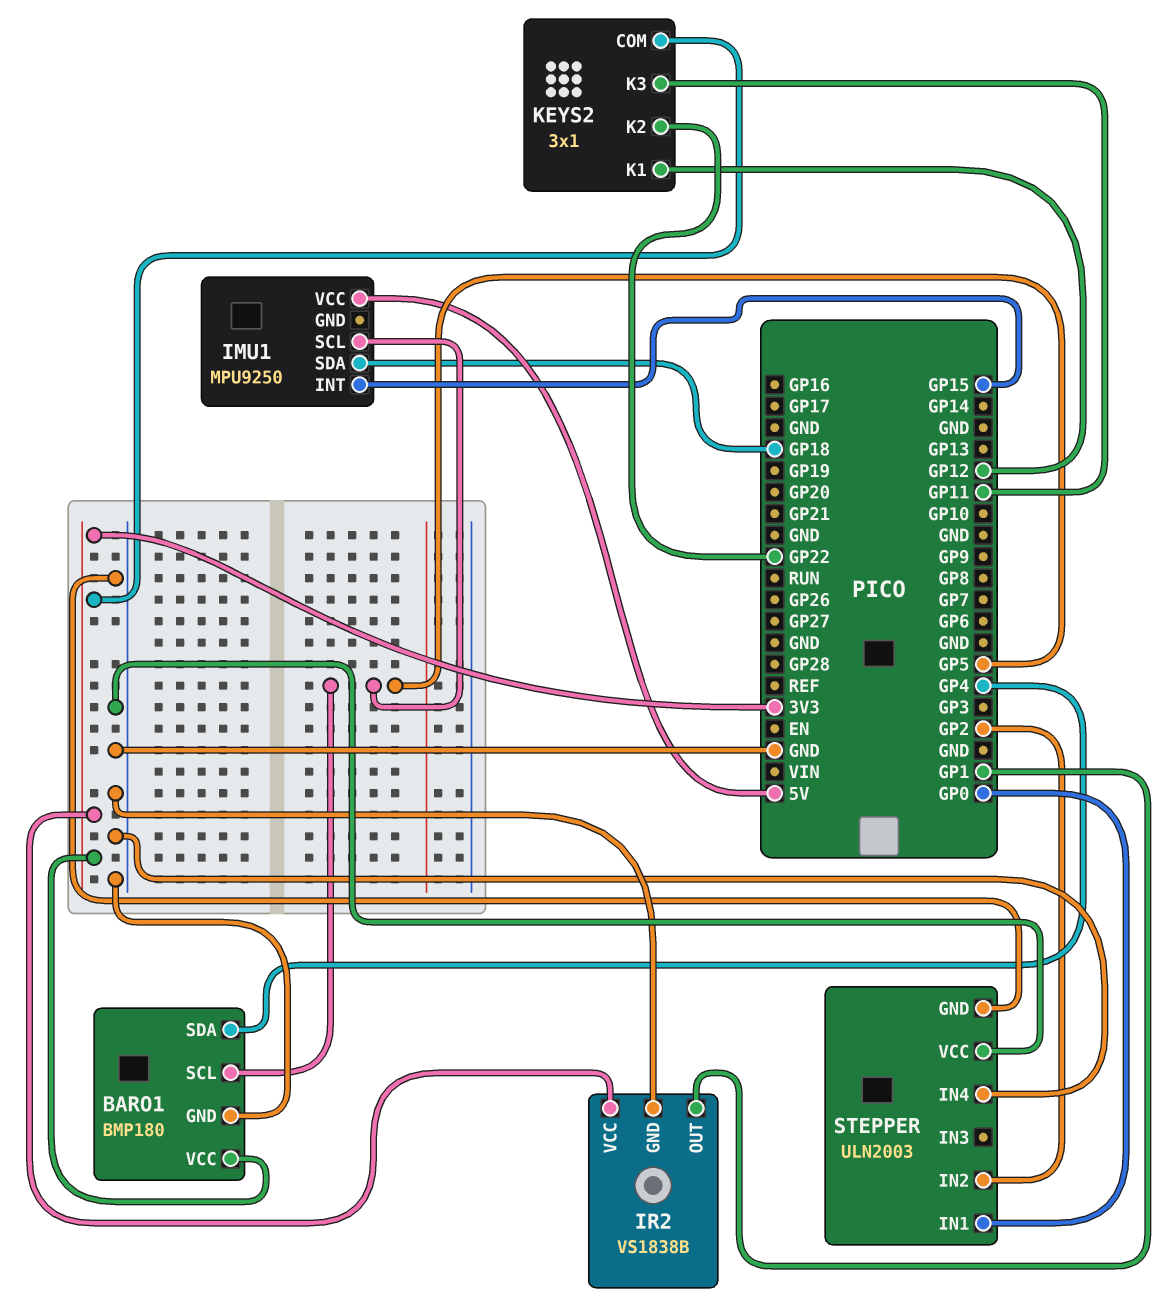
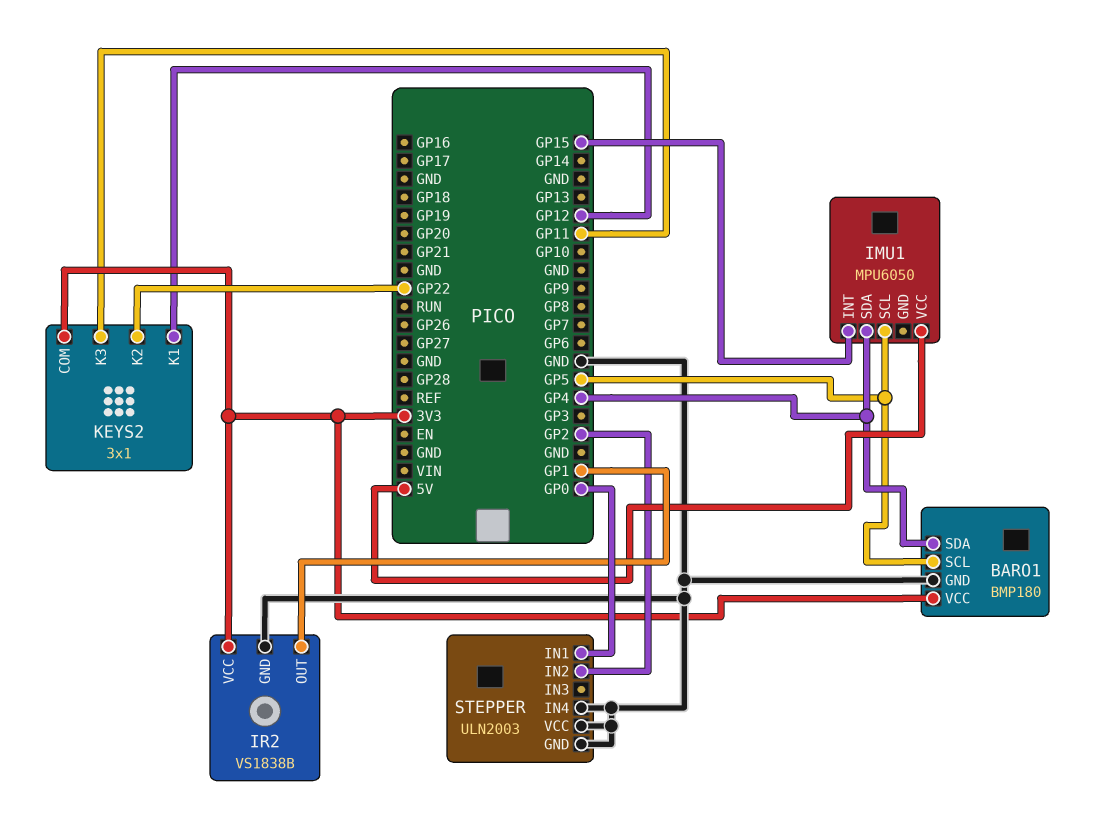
IMU1: MPU9250 -> MPU6050
IMU1 pin SDA: GP18 -> GP4

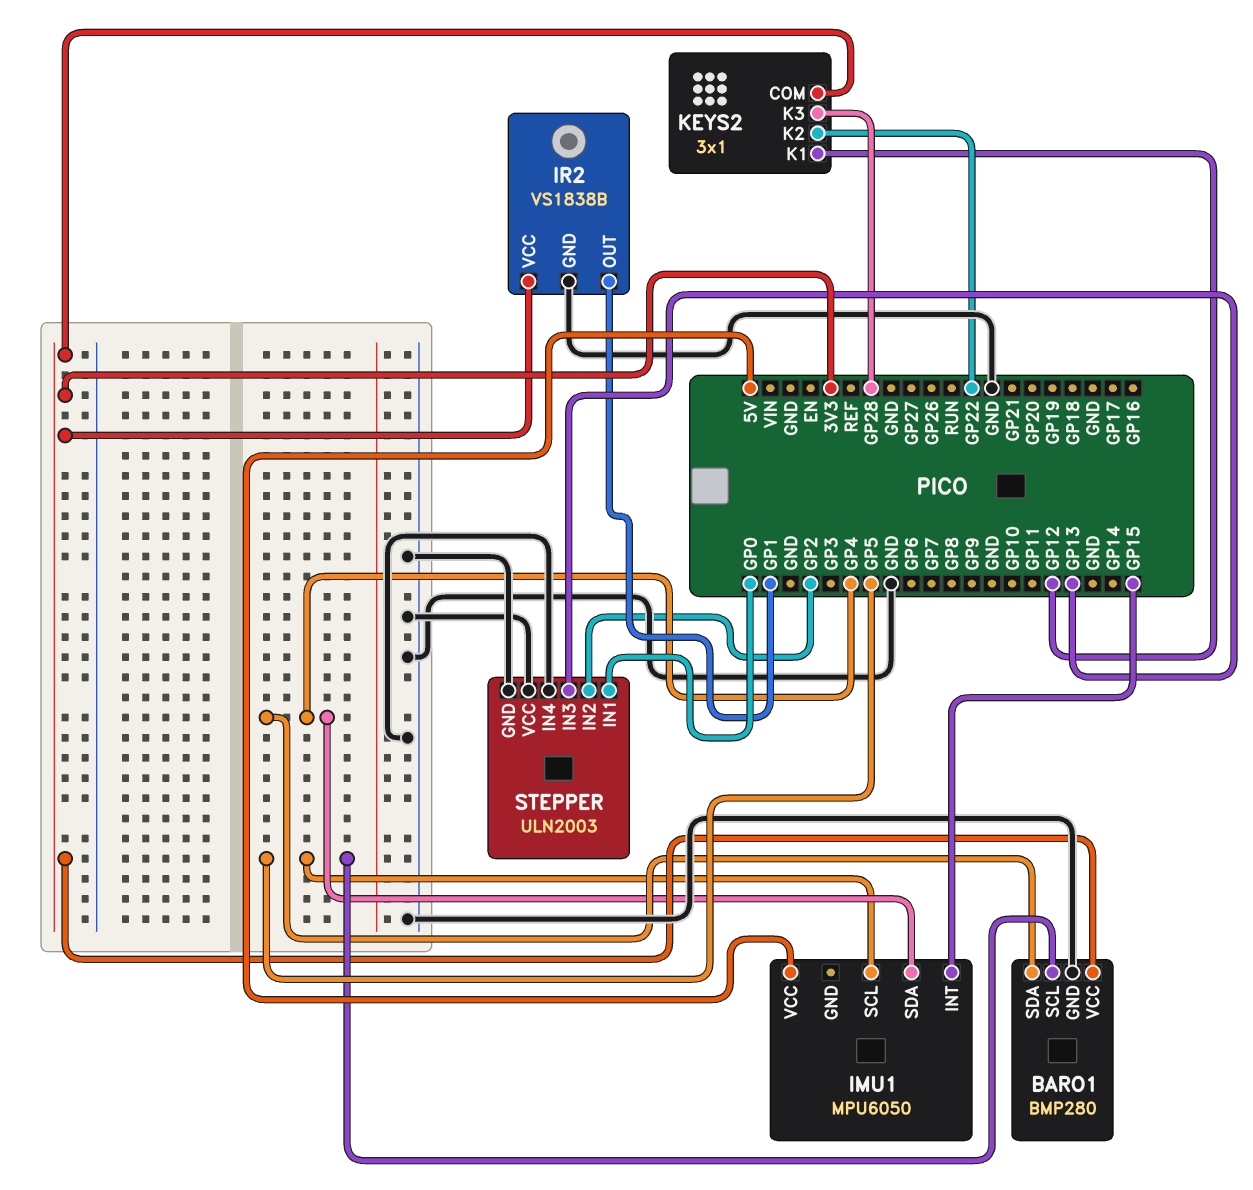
BARO1: BMP180 -> BMP280
KEYS2 pin K3: GP11 -> GP28
STEPPER pin IN3: none -> GP13

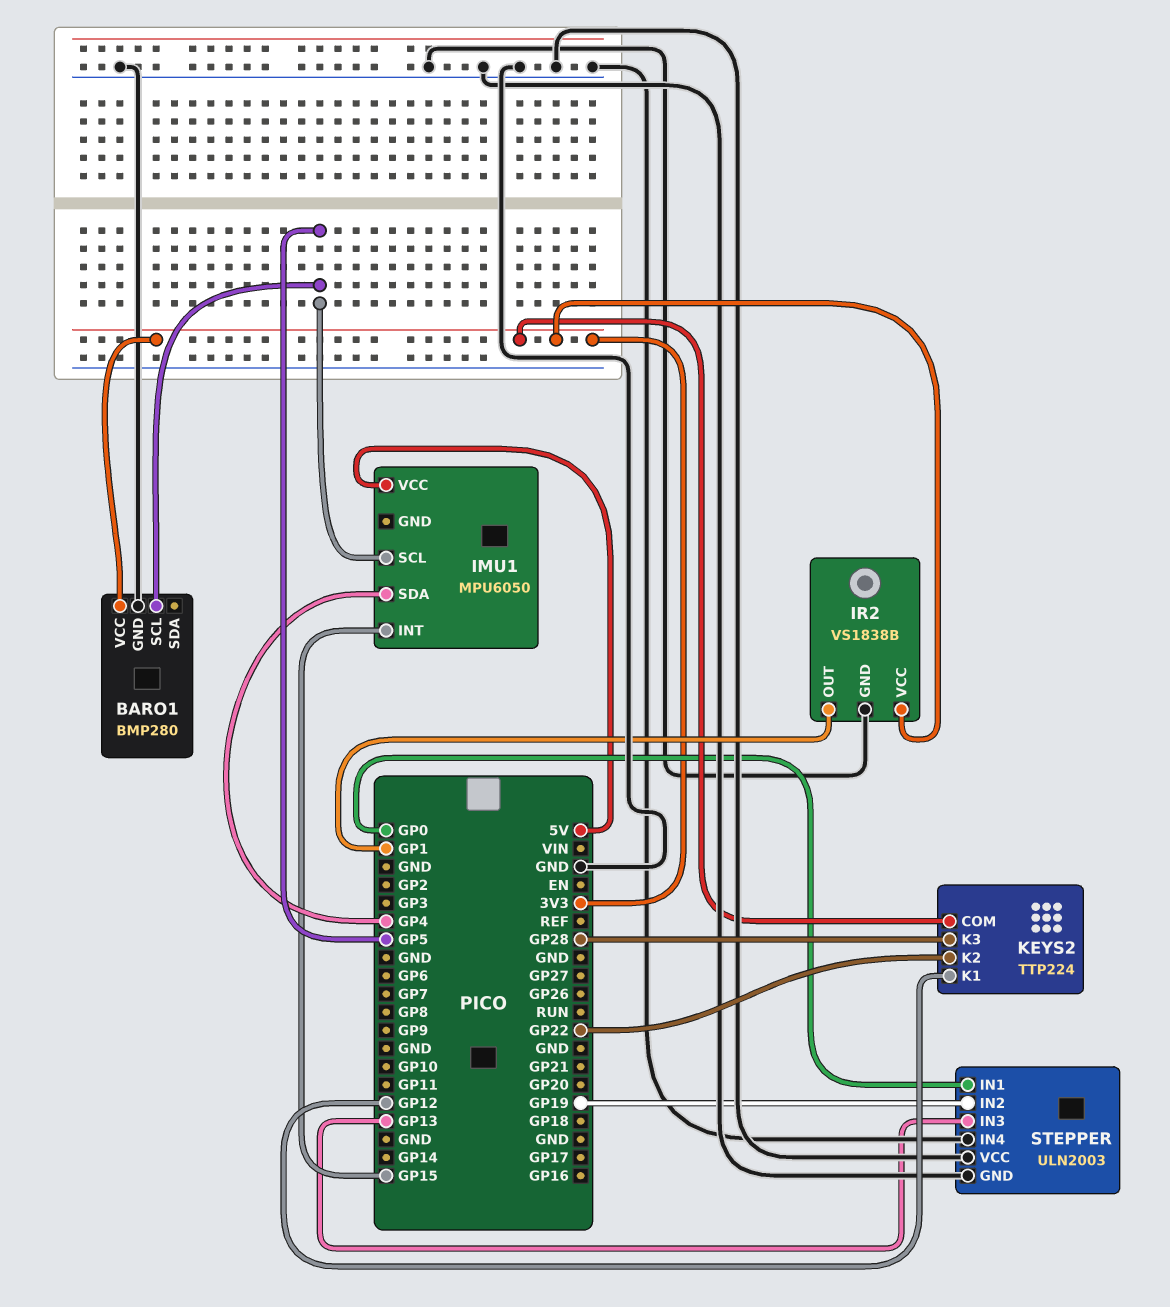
BARO1 pin SDA: GP4 -> none
KEYS2: 3x1 -> TTP224
STEPPER pin IN2: GP2 -> GP19

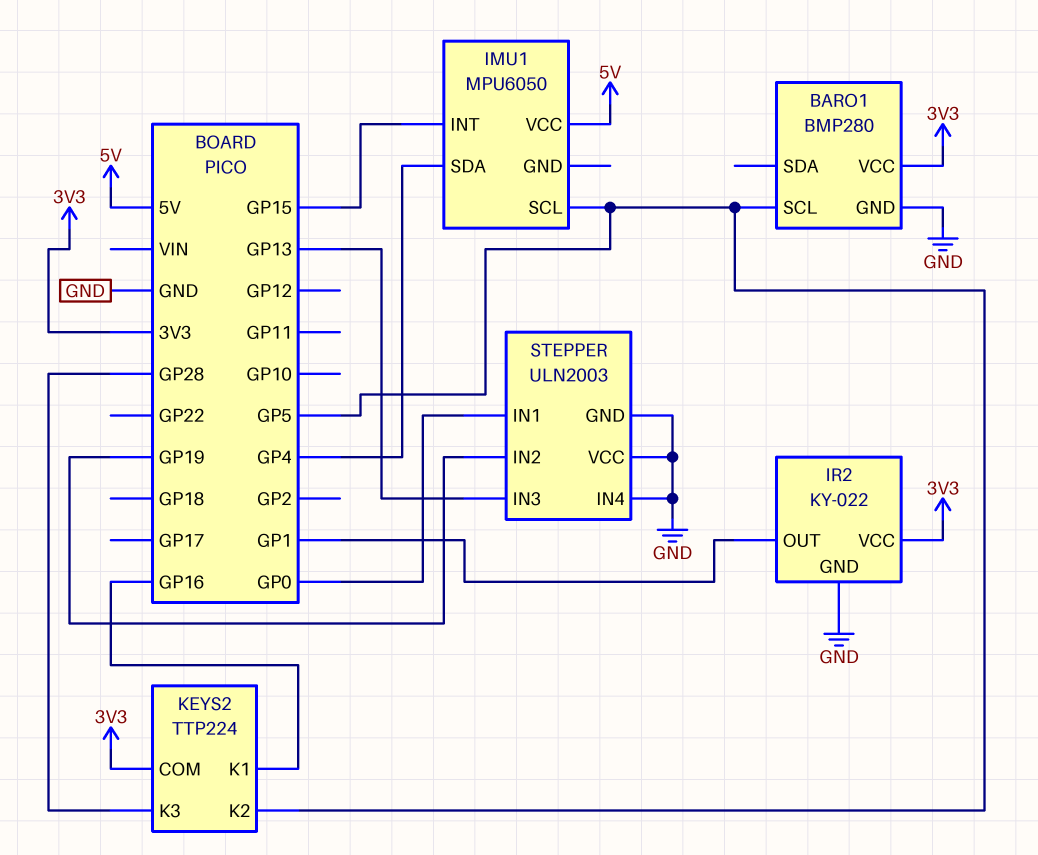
IR2: VS1838B -> KY-022
KEYS2 pin K1: GP12 -> GP16
KEYS2 pin K2: GP22 -> GP5

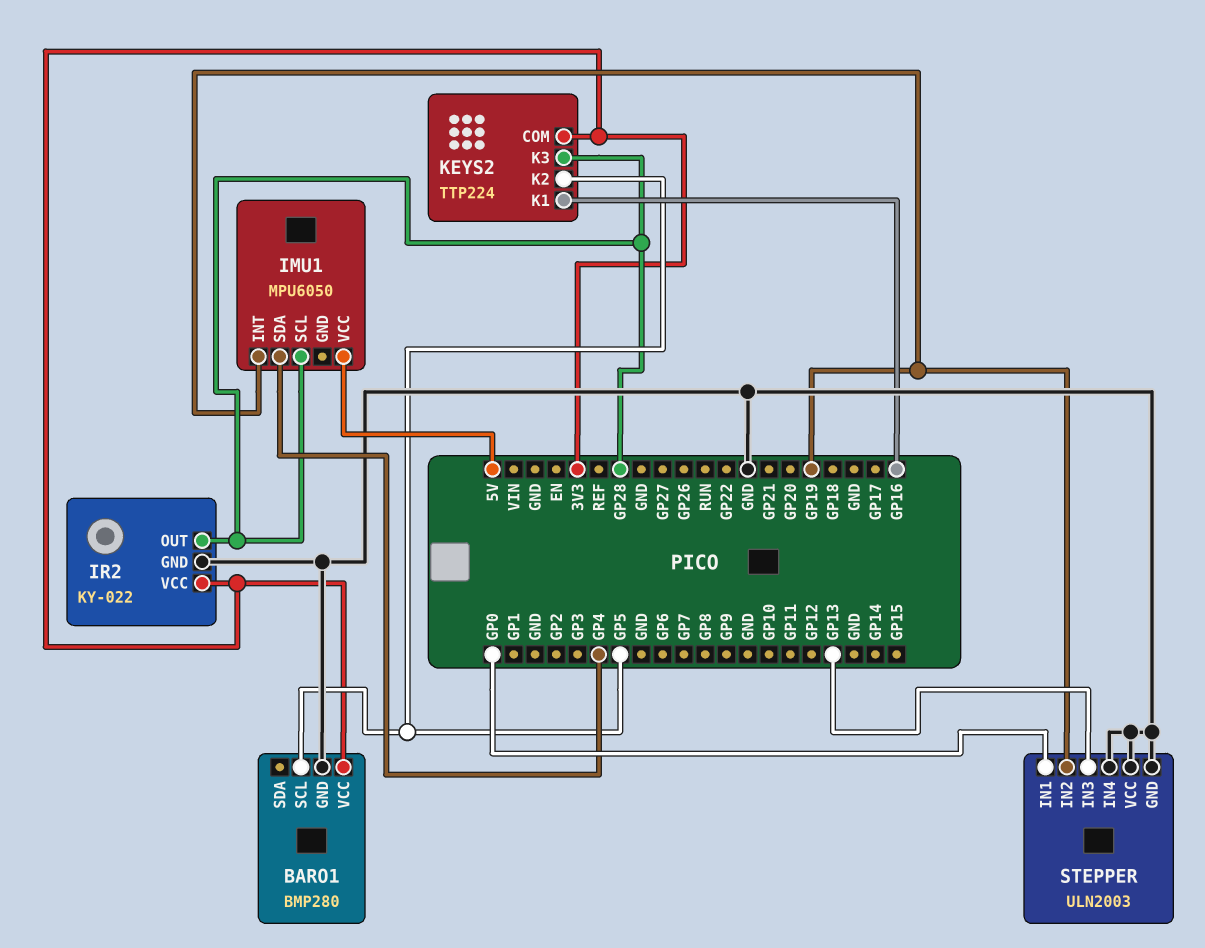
IMU1 pin INT: GP15 -> GP19
IMU1 pin SCL: GP5 -> GP28
IR2 pin OUT: GP1 -> GP28

